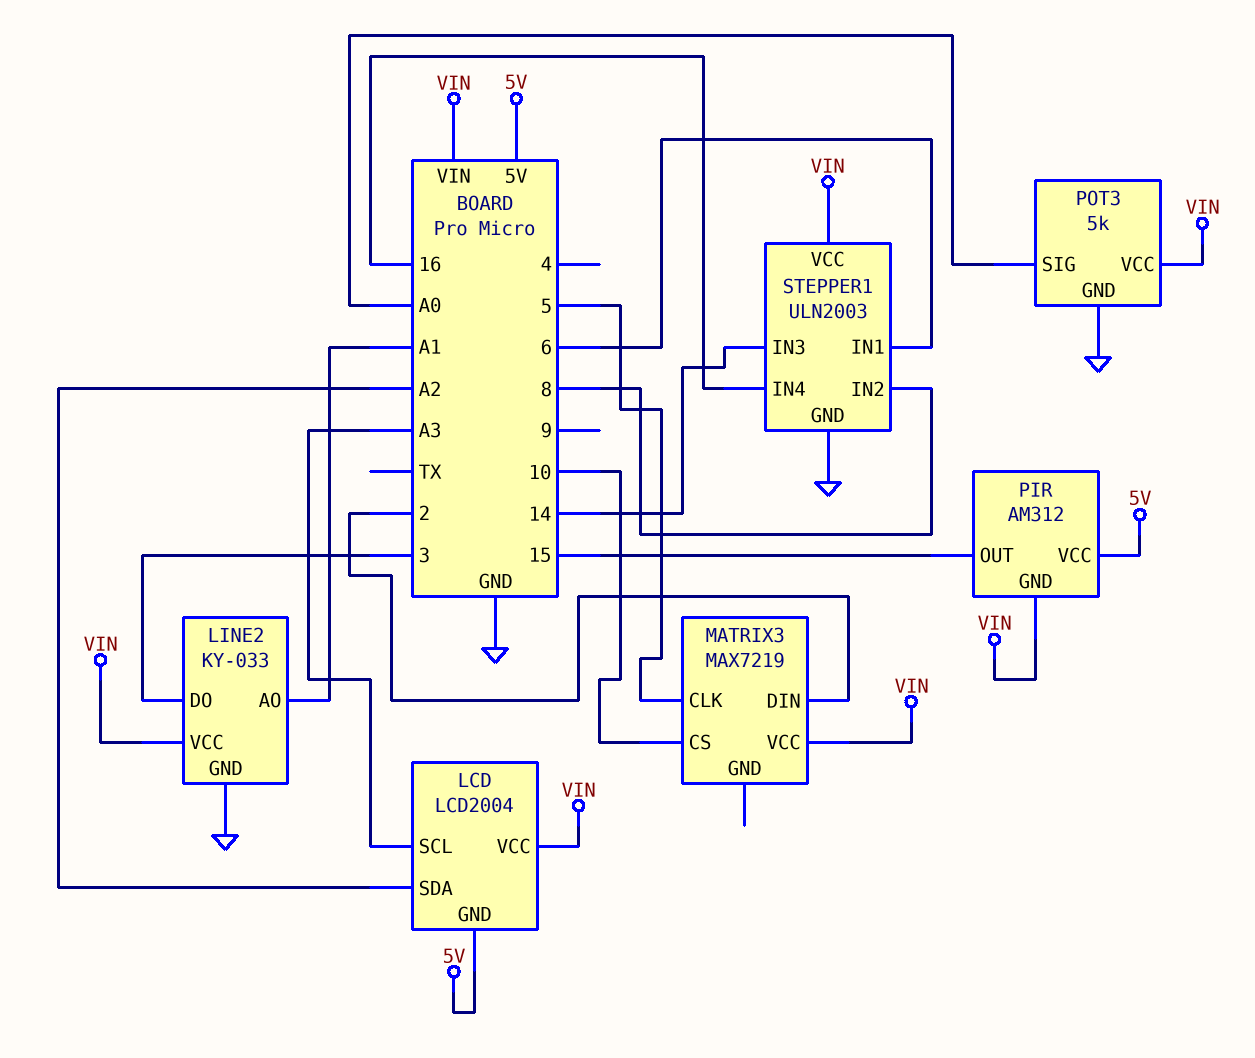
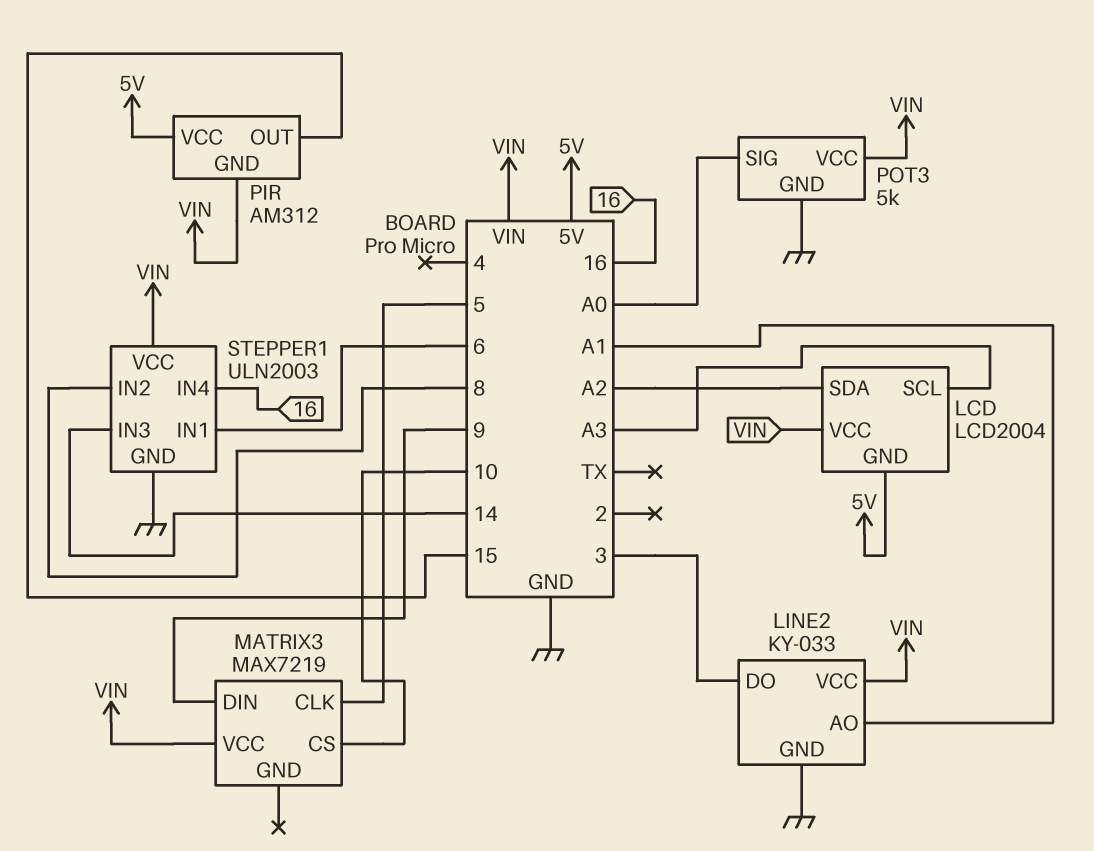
MATRIX3 pin DIN: 2 -> 9

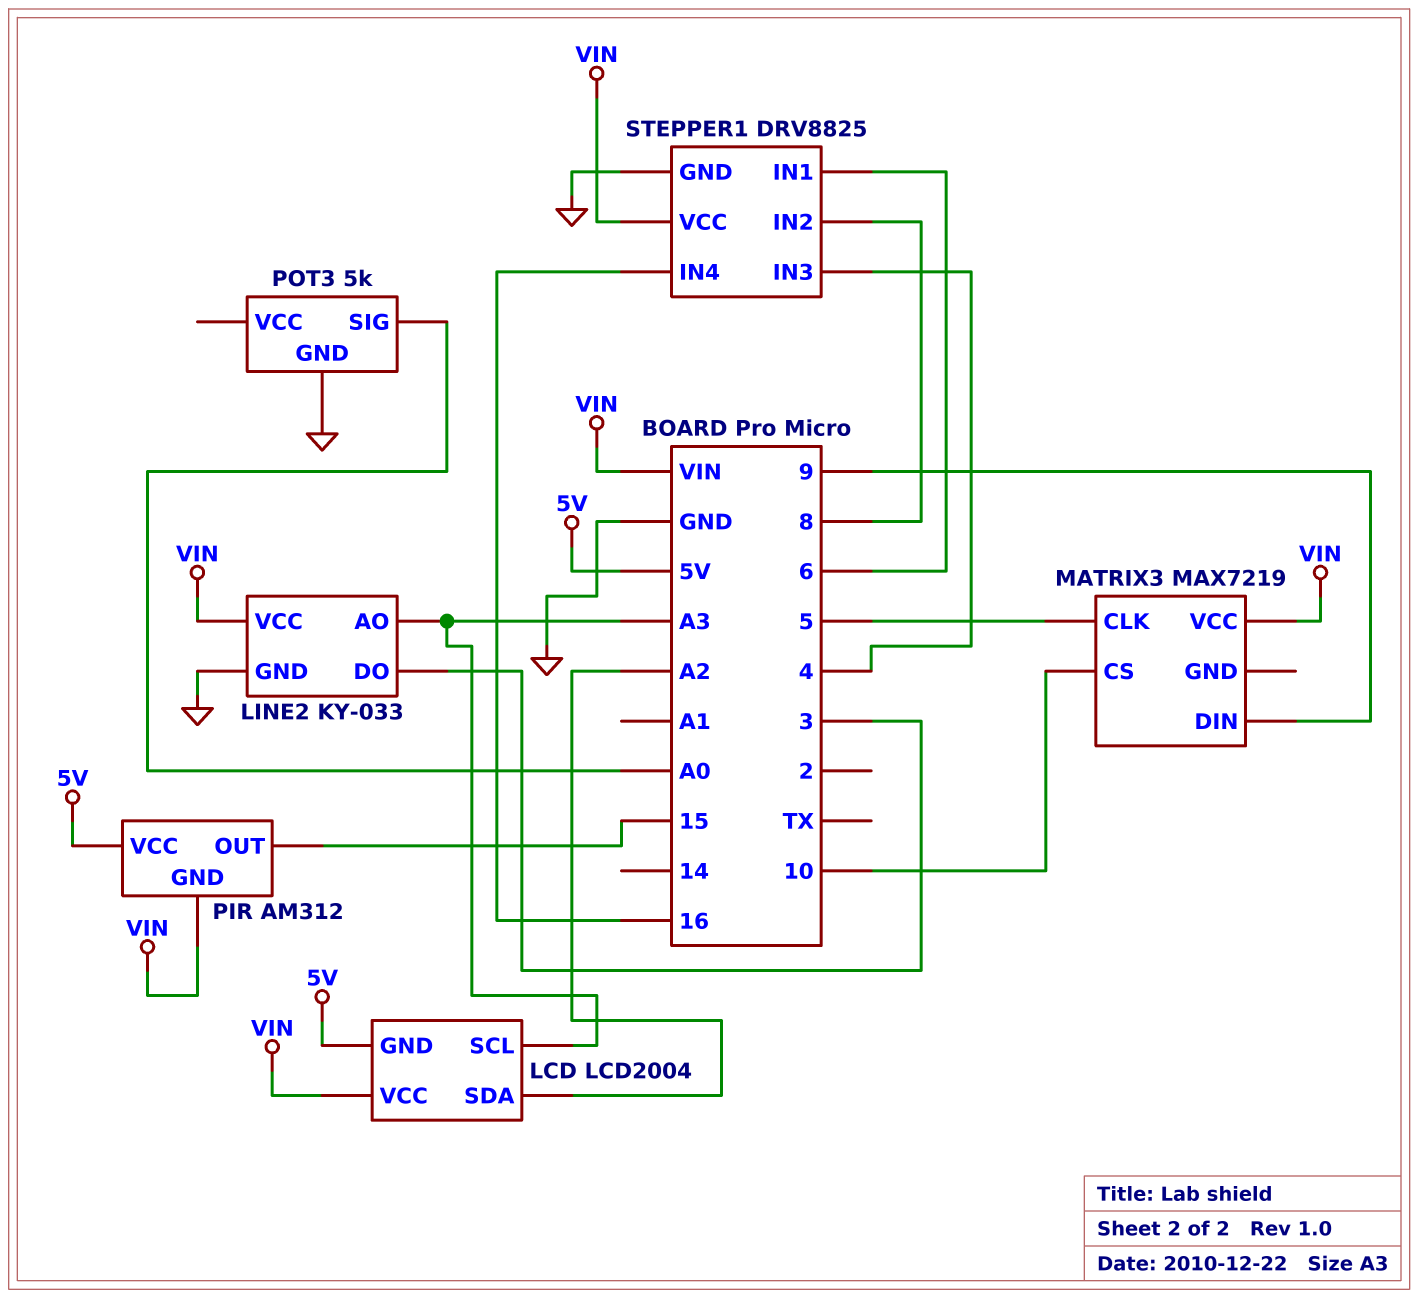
LINE2 pin AO: A1 -> A3
POT3 pin VCC: VIN -> none
STEPPER1: ULN2003 -> DRV8825
STEPPER1 pin IN3: 14 -> 4

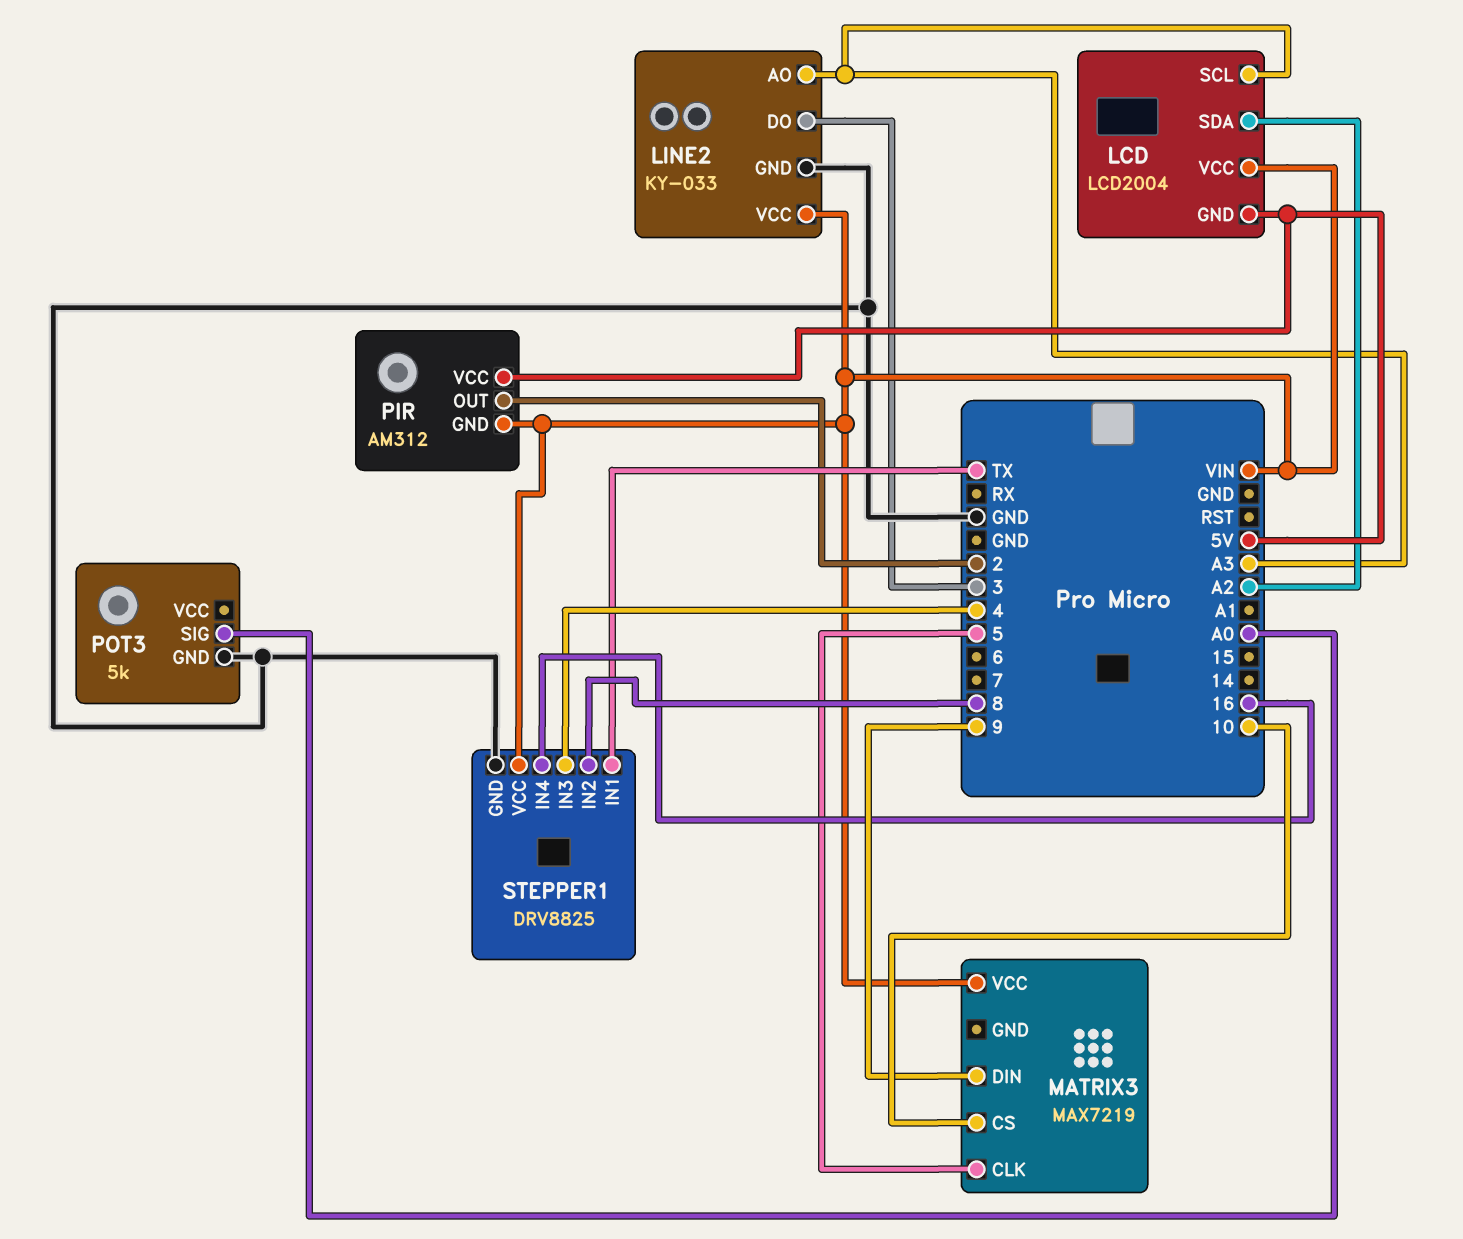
PIR pin OUT: 15 -> 2
STEPPER1 pin IN1: 6 -> TX

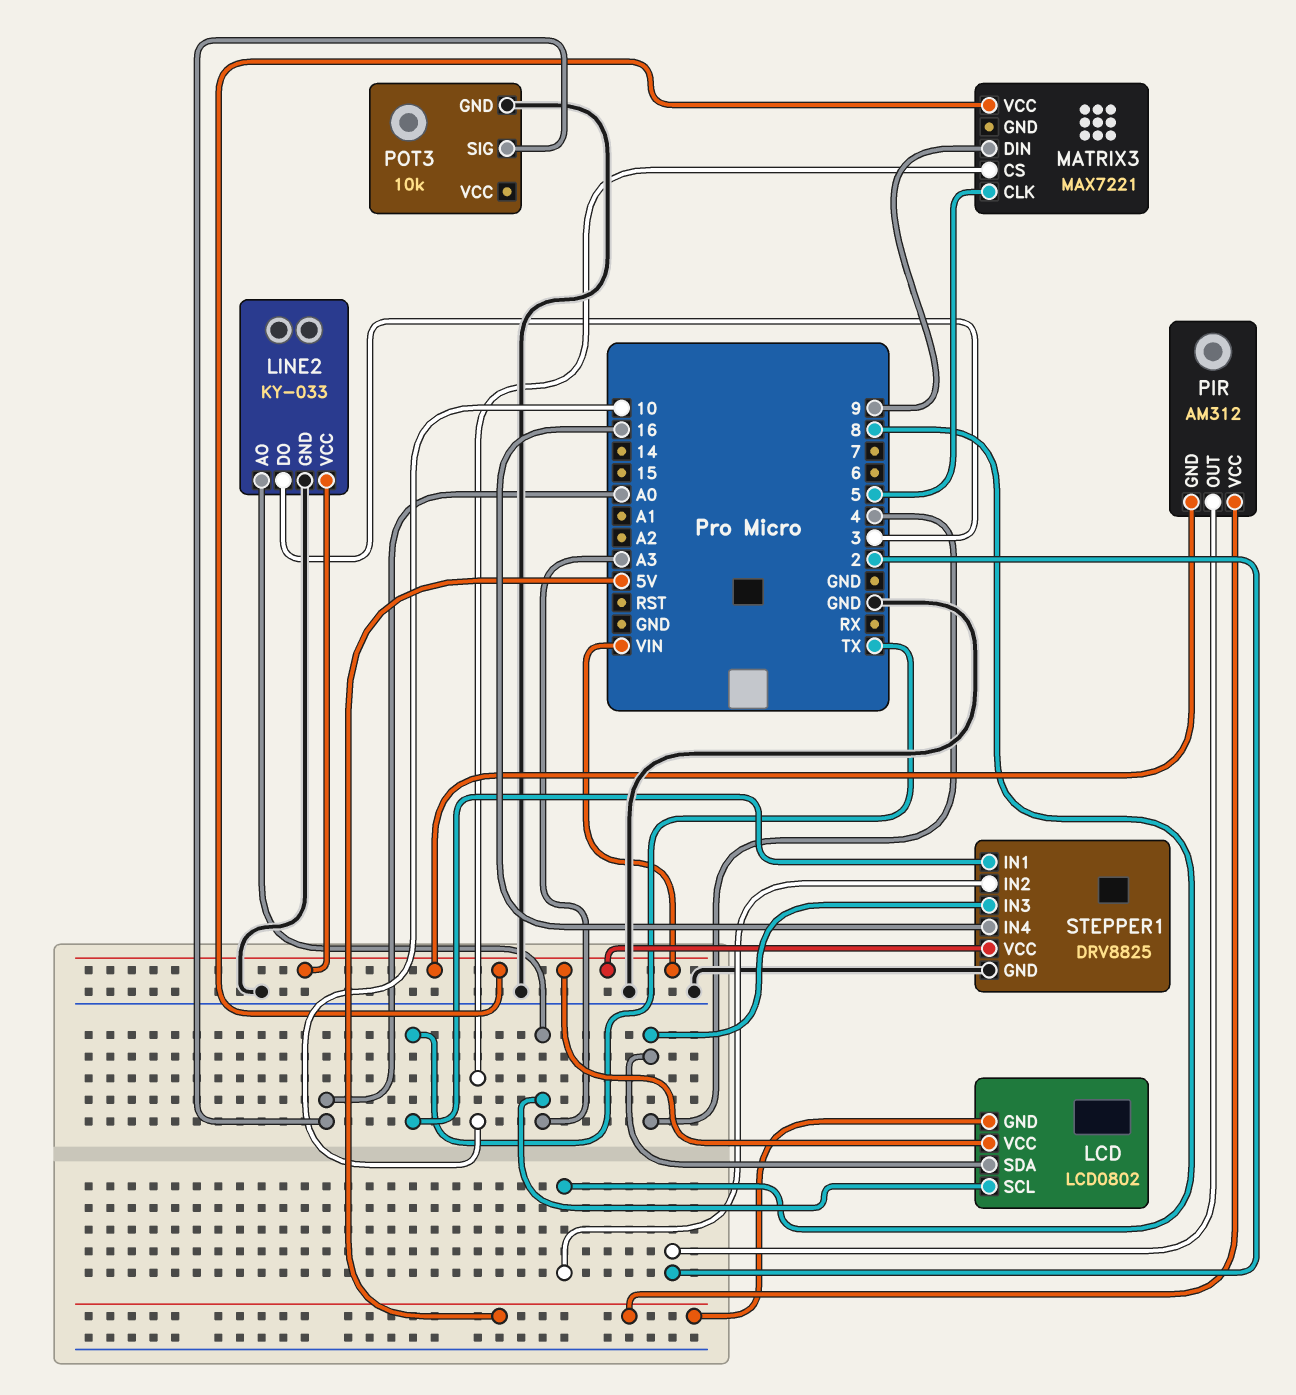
LCD: LCD2004 -> LCD0802
LCD pin SDA: A2 -> 4
MATRIX3: MAX7219 -> MAX7221
POT3: 5k -> 10k

